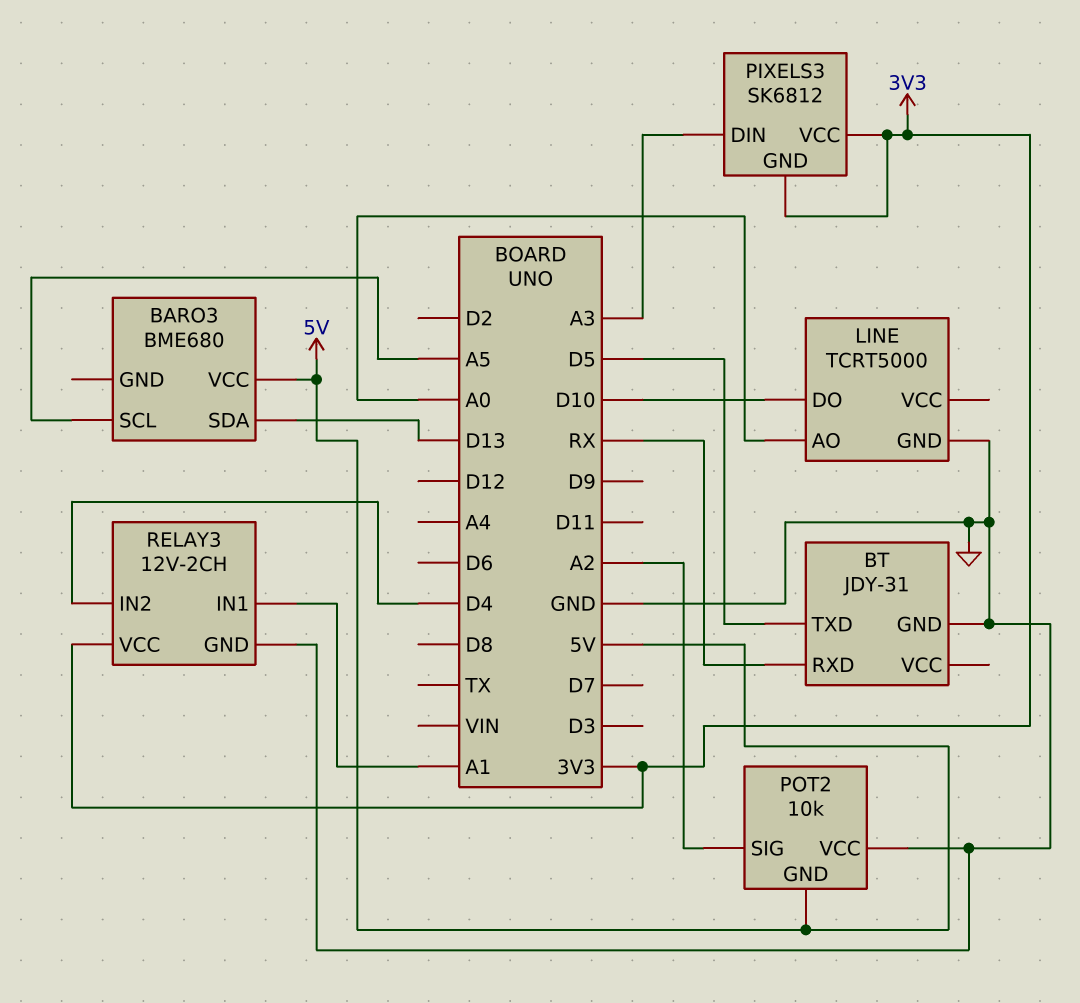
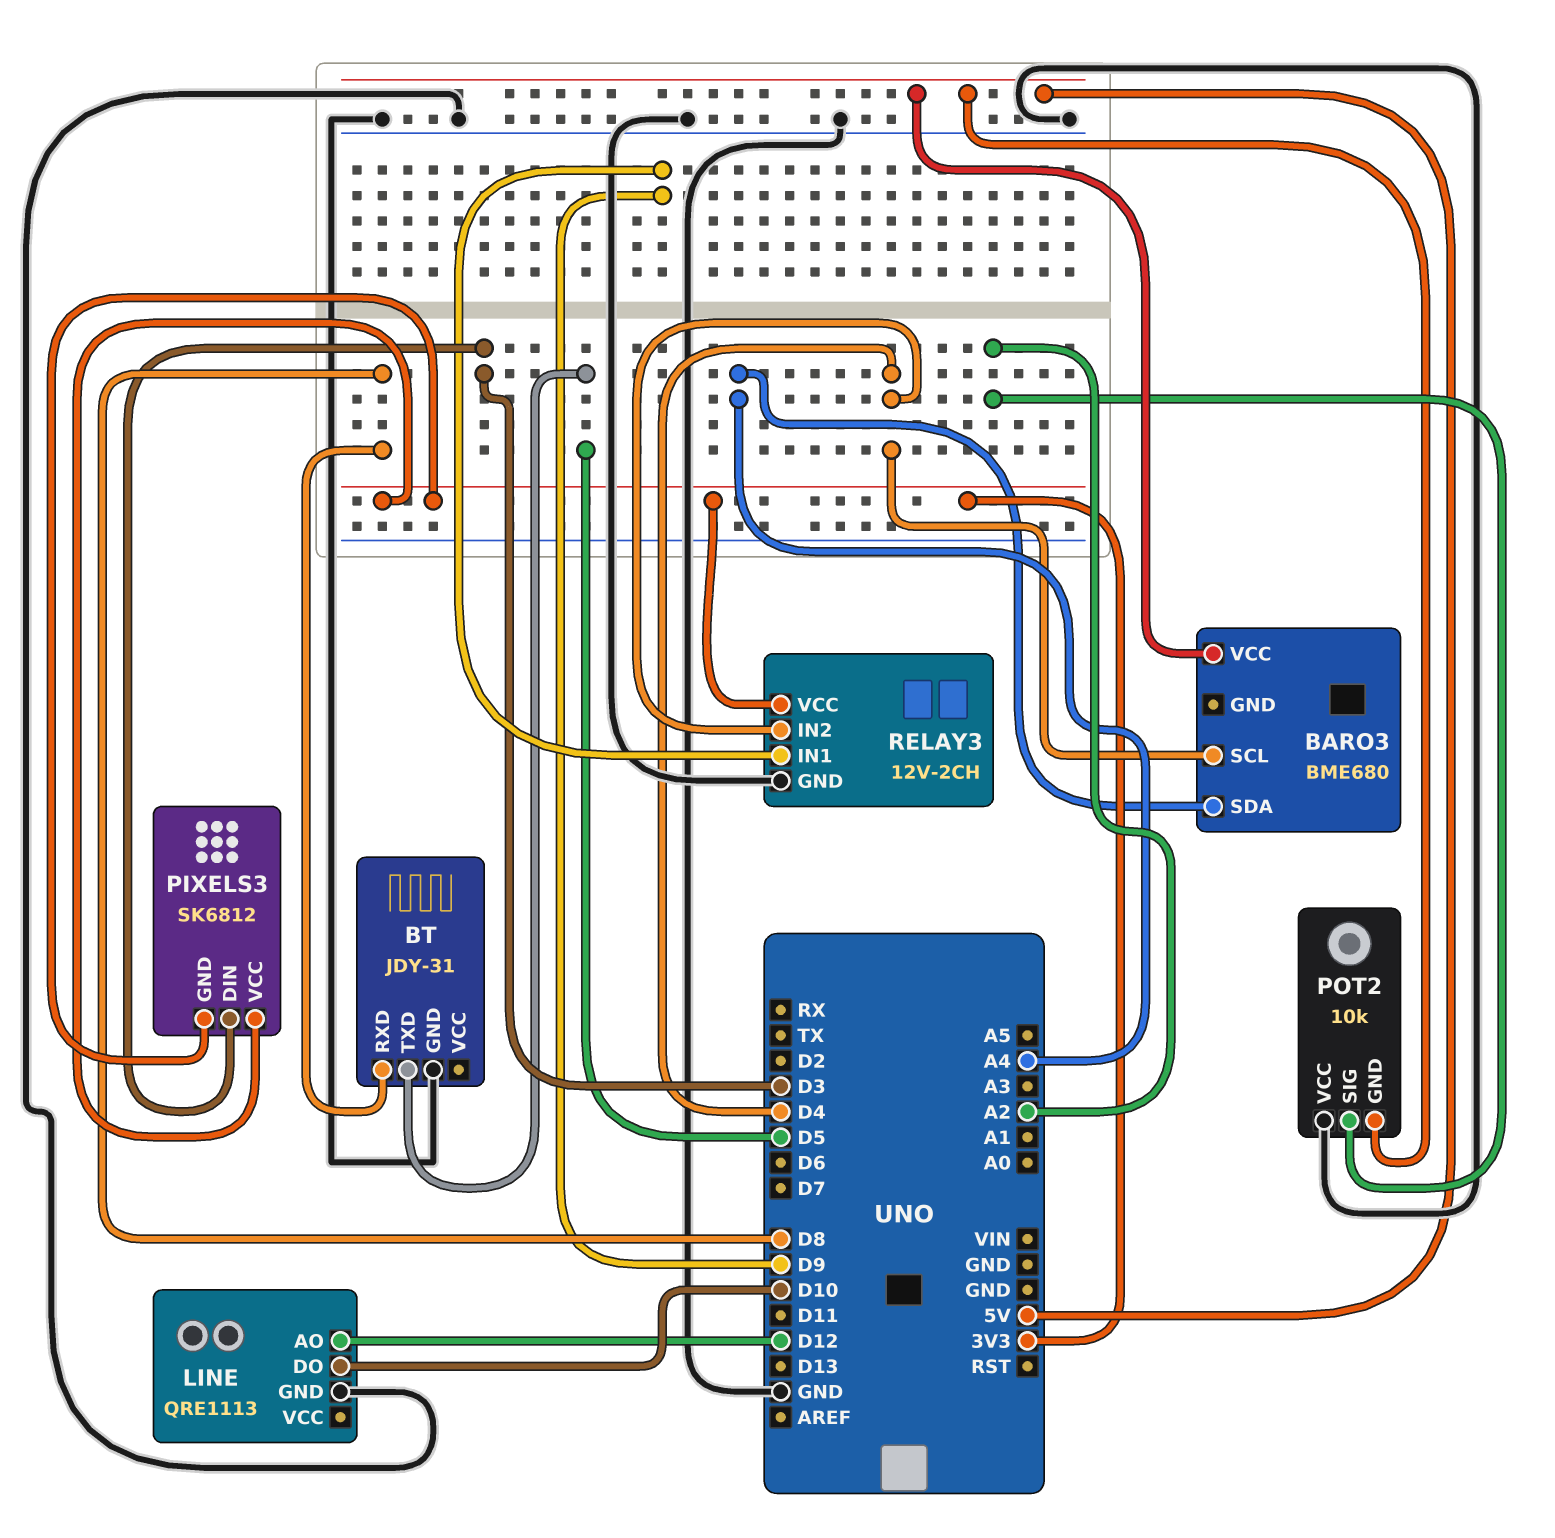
BARO3 pin SCL: A5 -> D4
BARO3 pin SDA: D13 -> A4
BT pin RXD: RX -> D8
LINE: TCRT5000 -> QRE1113
LINE pin AO: A0 -> D12
PIXELS3 pin DIN: A3 -> D3
RELAY3 pin IN1: A1 -> D9

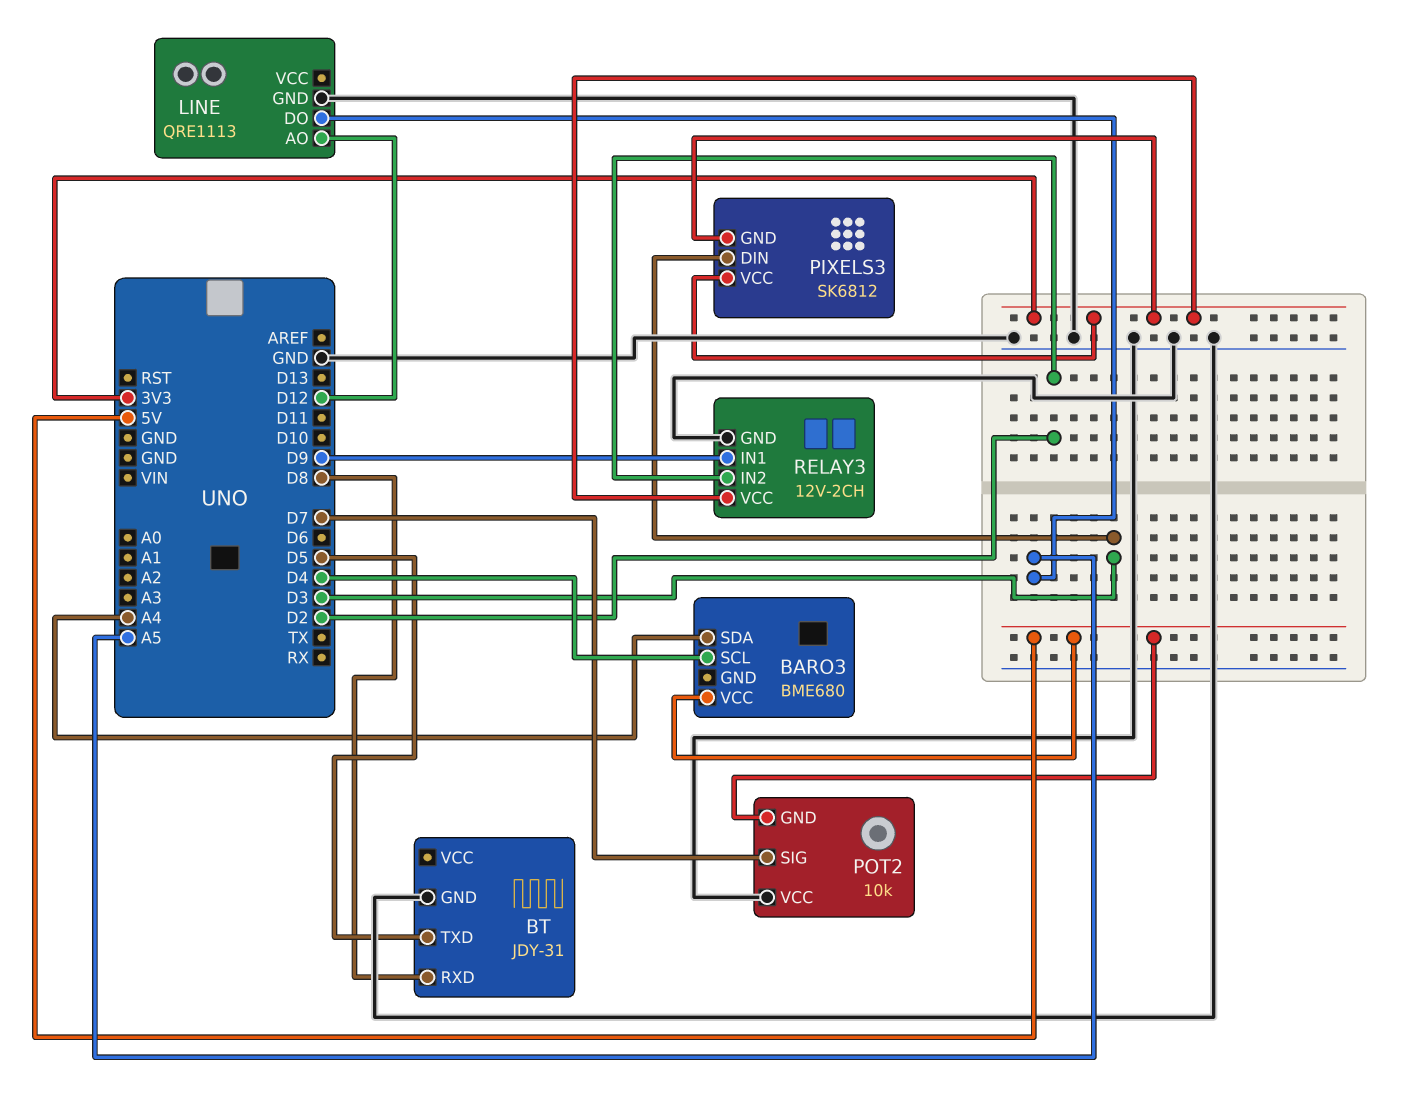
LINE pin DO: D10 -> A5
POT2 pin SIG: A2 -> D7
RELAY3 pin IN2: D4 -> D2

